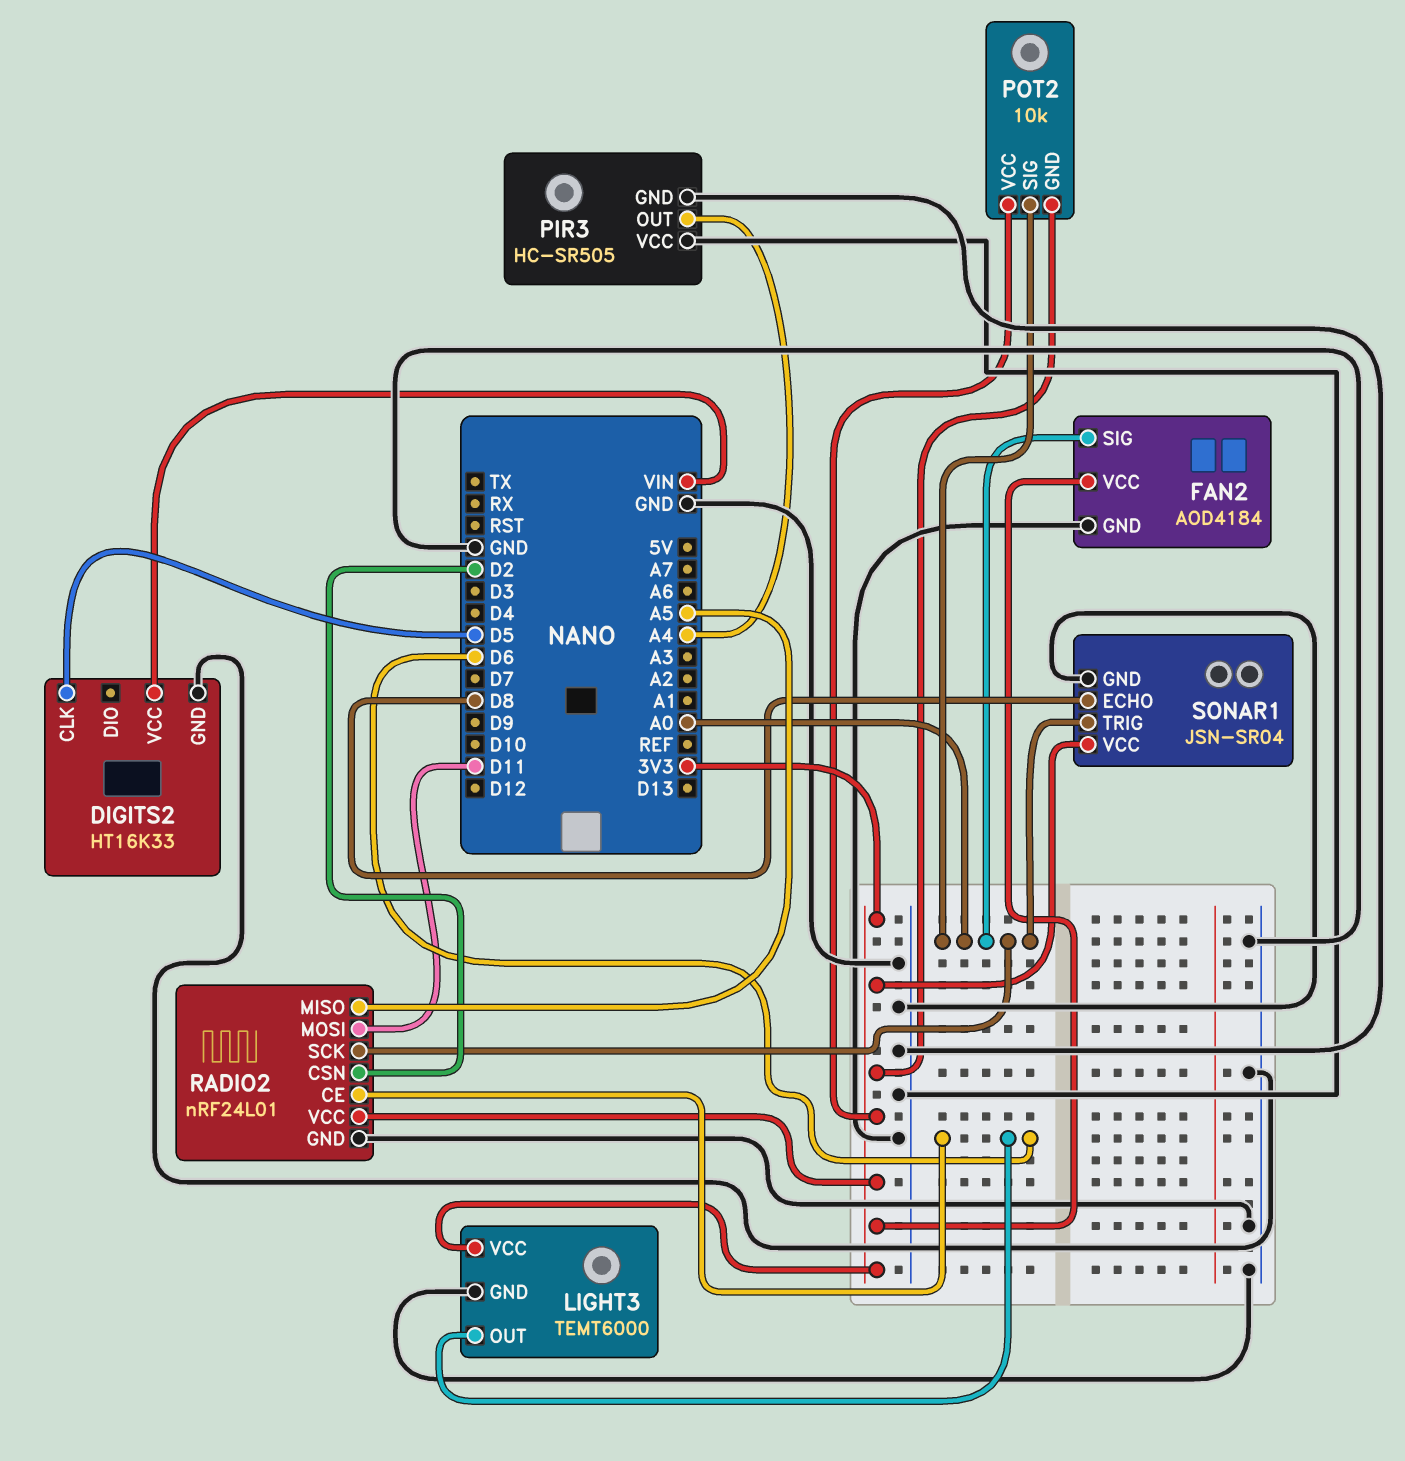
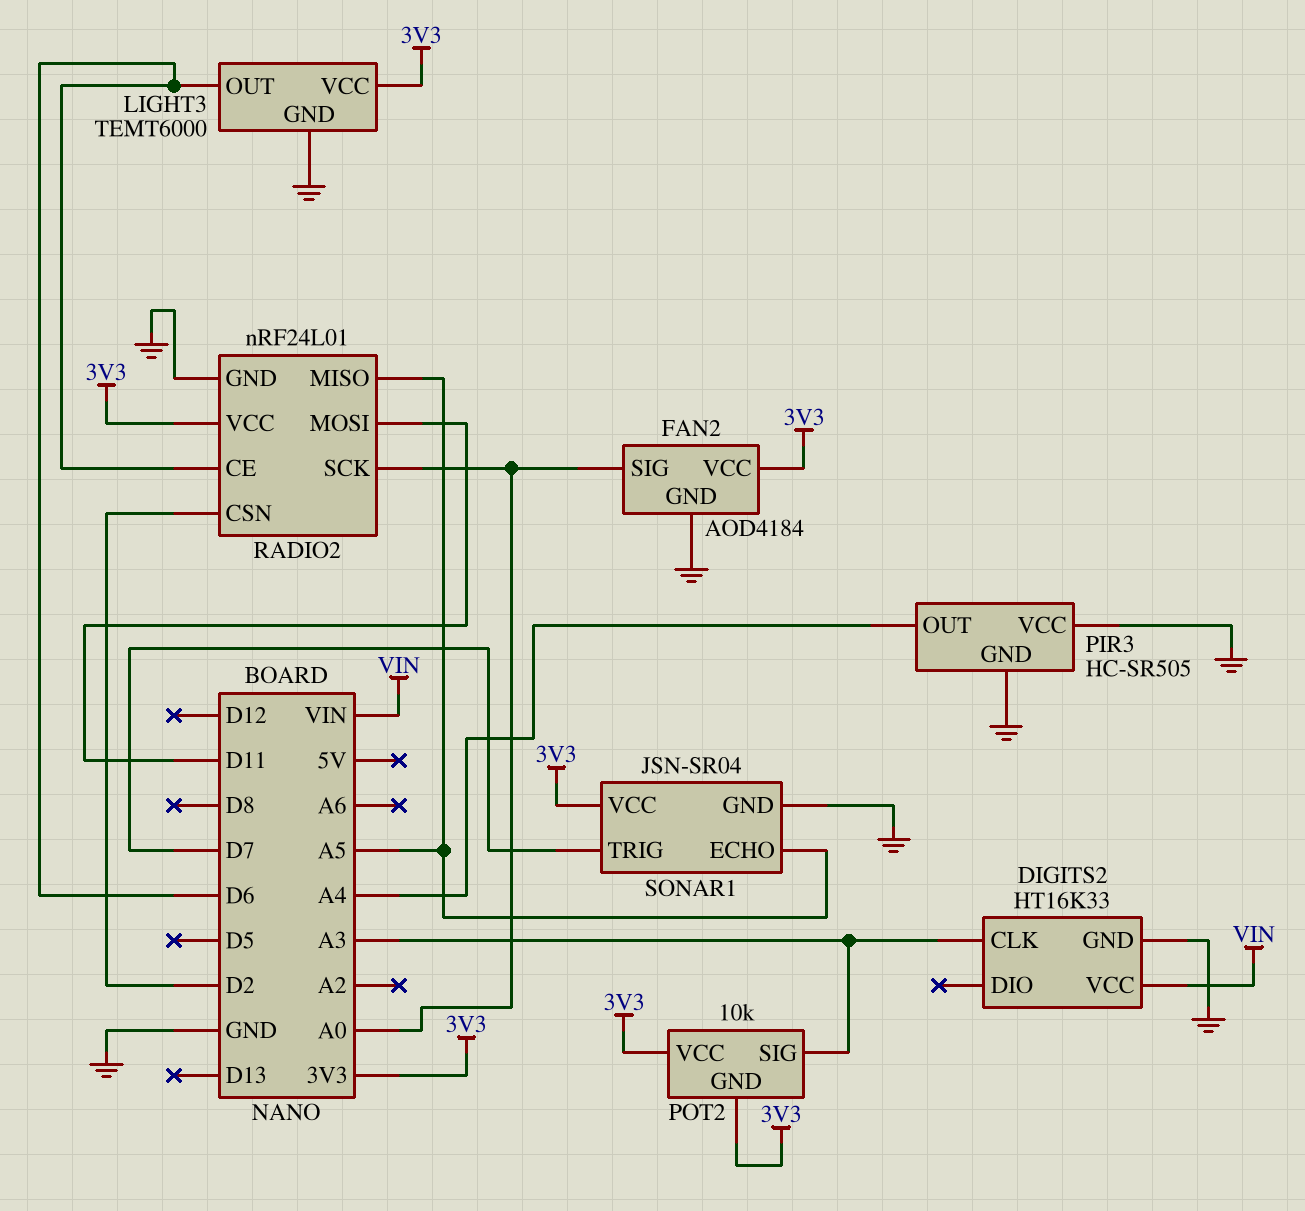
DIGITS2 pin CLK: D5 -> A3
POT2 pin SIG: A0 -> A3
SONAR1 pin ECHO: D8 -> A5
SONAR1 pin TRIG: A0 -> D7

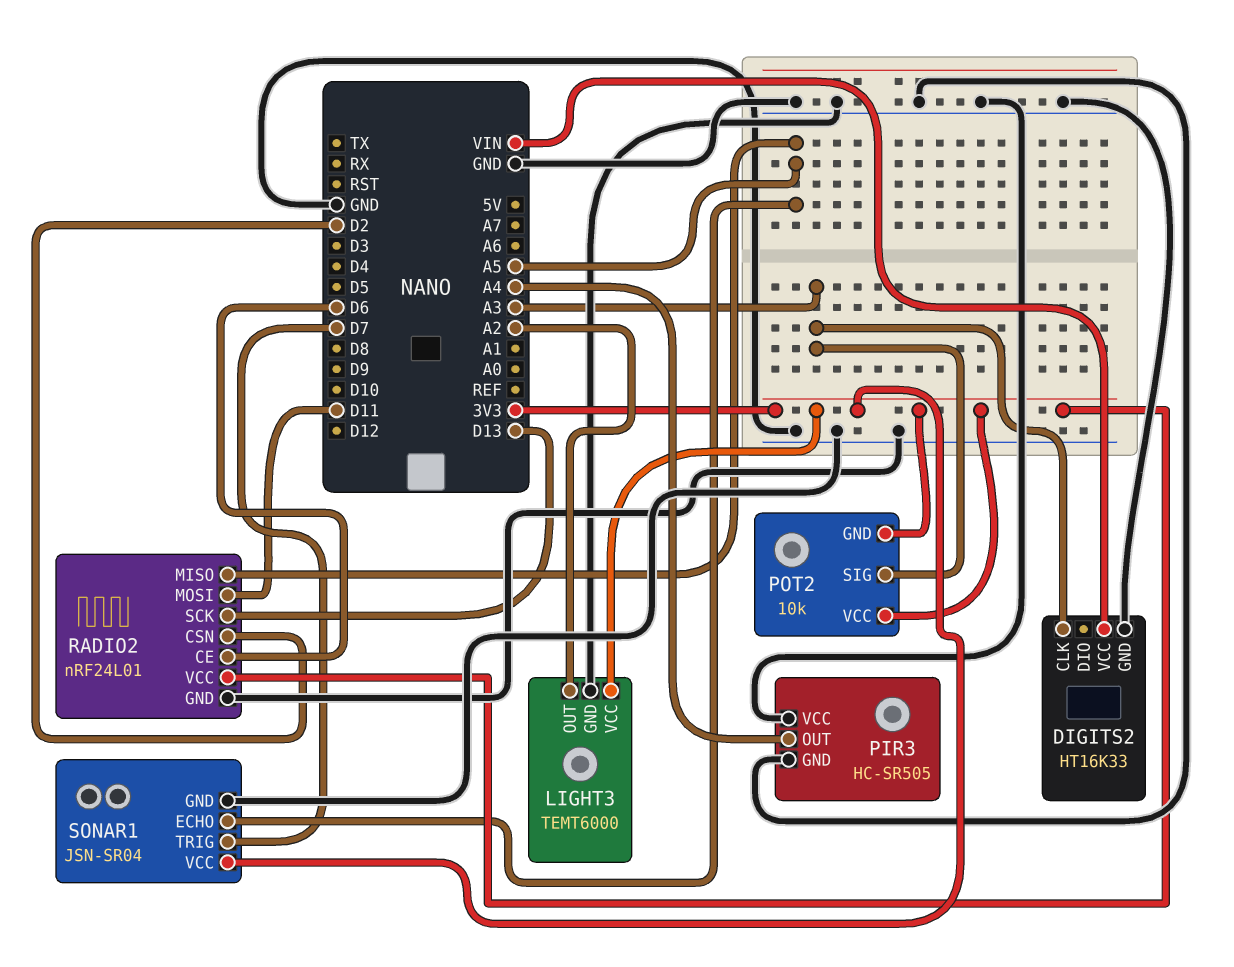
FAN2: AOD4184 -> none
FAN2 pin GND: GND -> none
FAN2 pin SIG: A0 -> none
FAN2 pin VCC: 3V3 -> none
LIGHT3 pin OUT: D6 -> A2
RADIO2 pin SCK: A0 -> D13

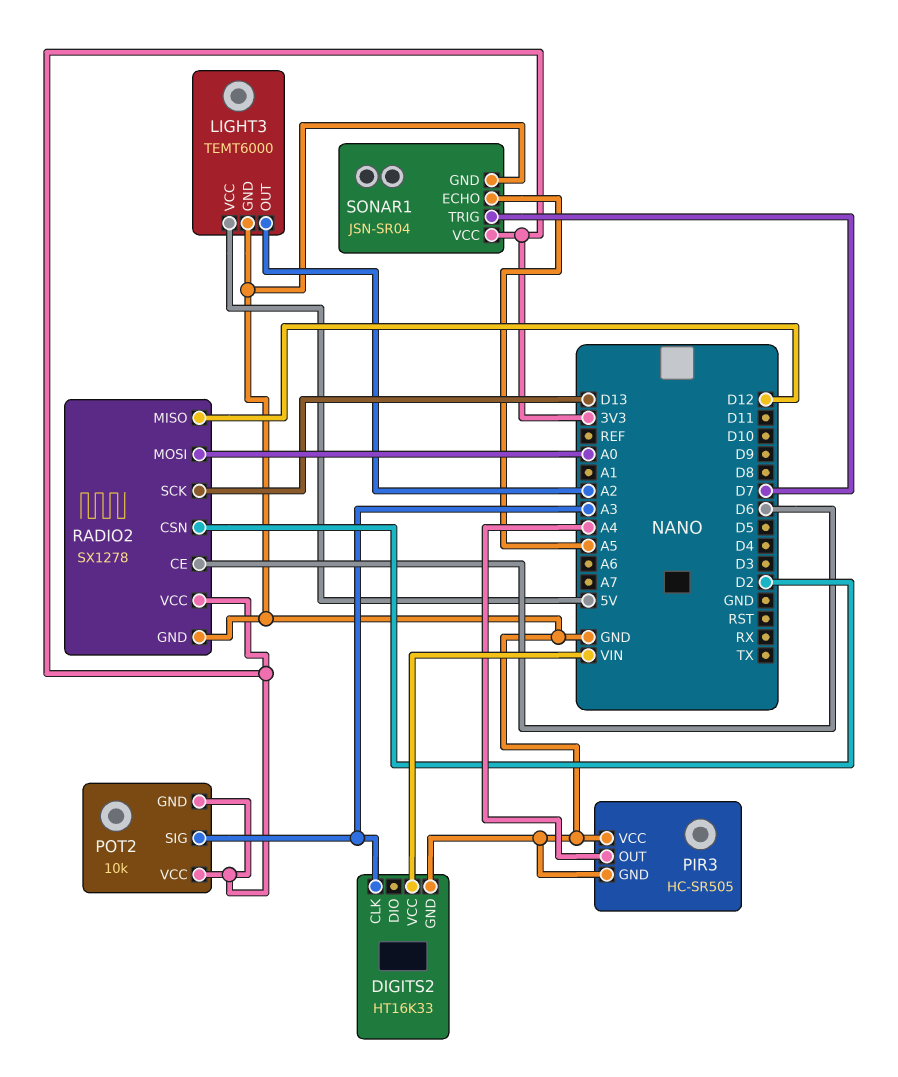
LIGHT3 pin VCC: 3V3 -> 5V
RADIO2: nRF24L01 -> SX1278
RADIO2 pin MISO: A5 -> D12
RADIO2 pin MOSI: D11 -> A0

